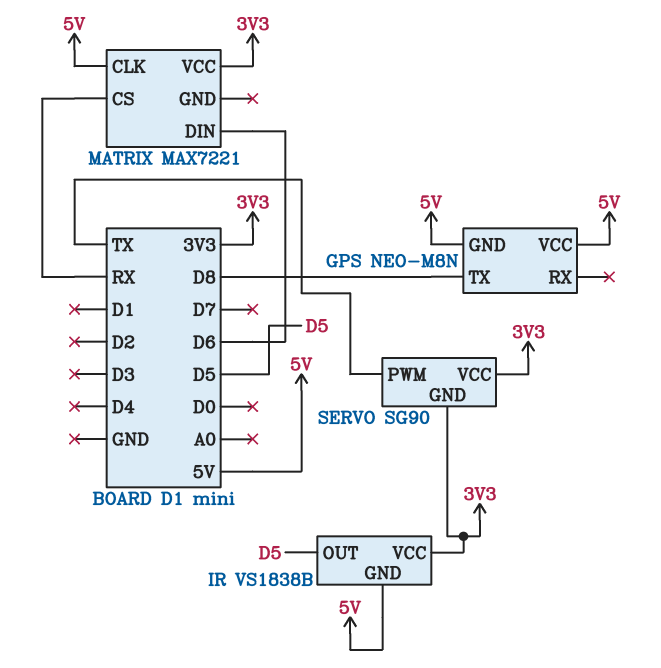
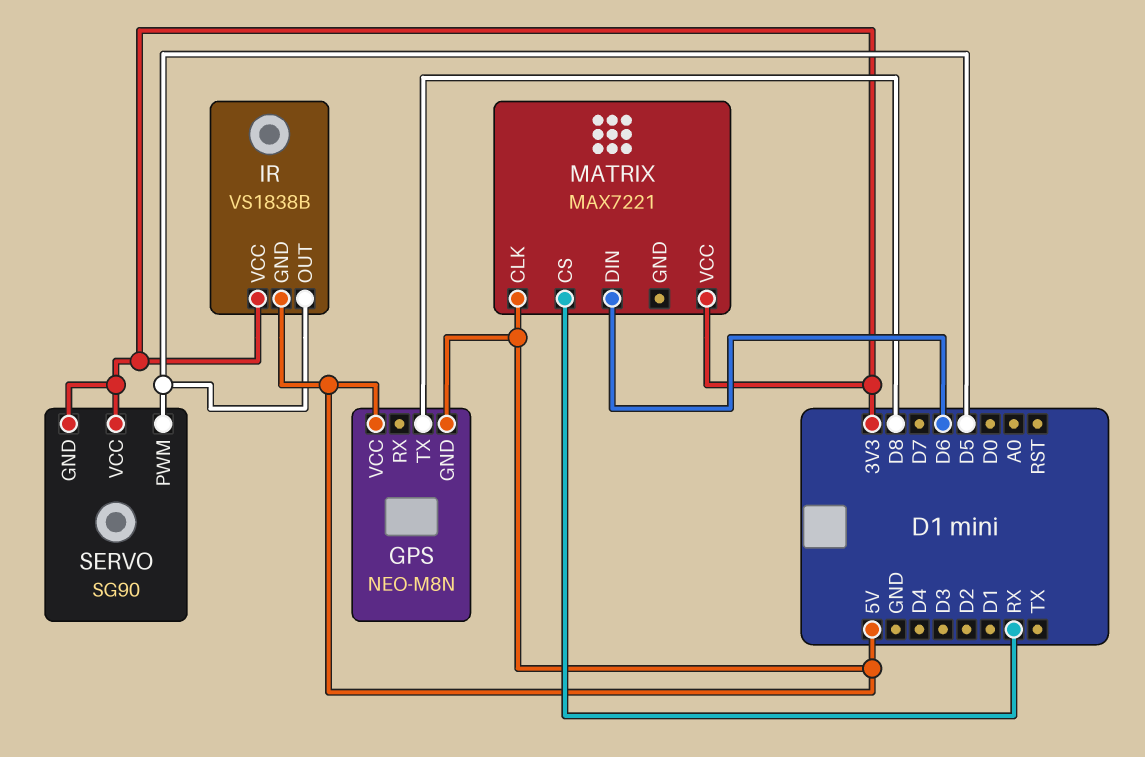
SERVO pin PWM: TX -> D5

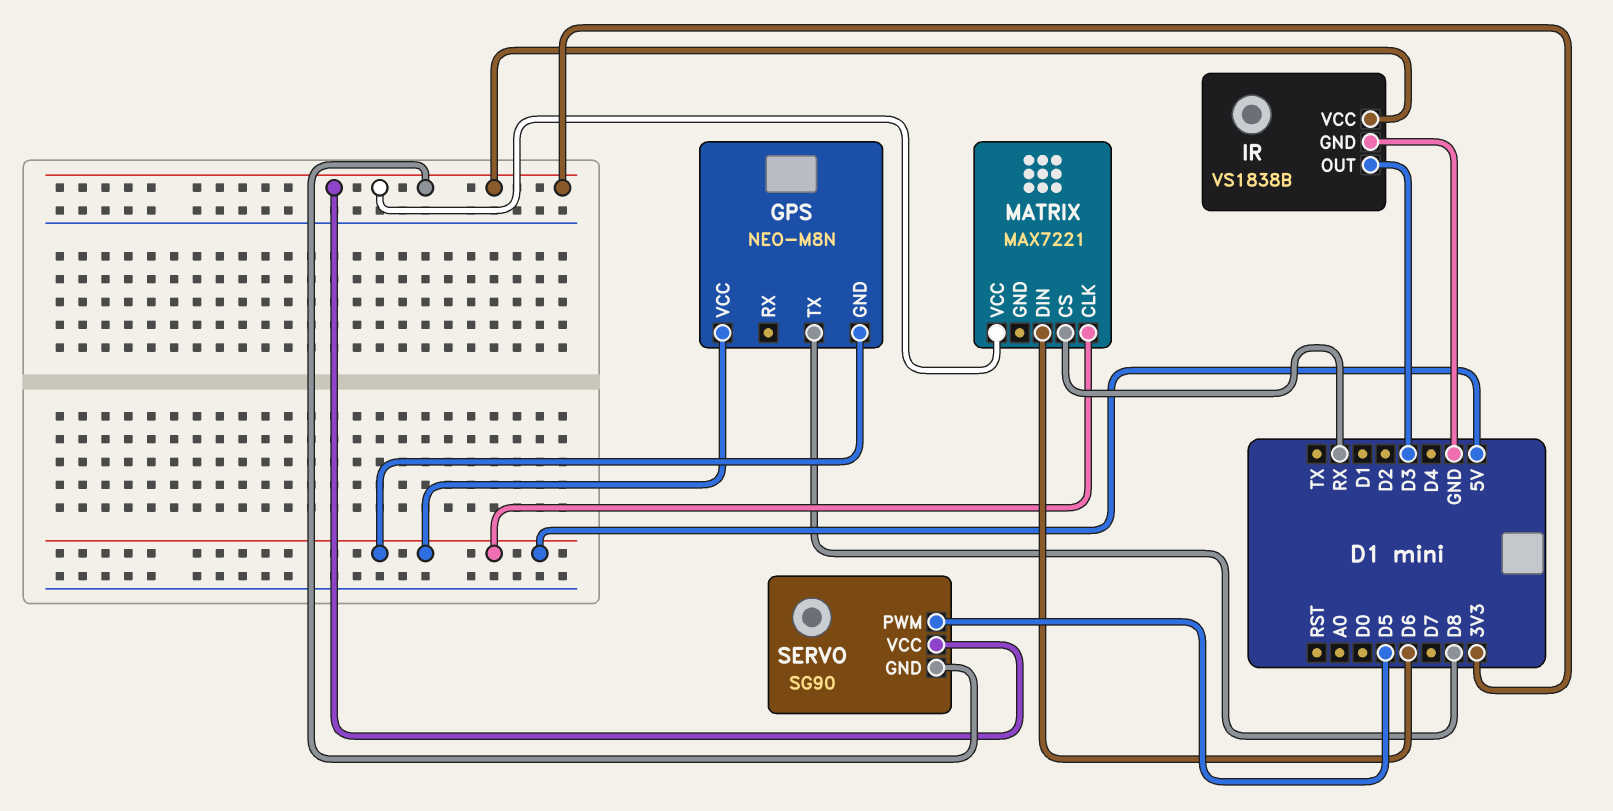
IR pin GND: 5V -> GND
IR pin OUT: D5 -> D3

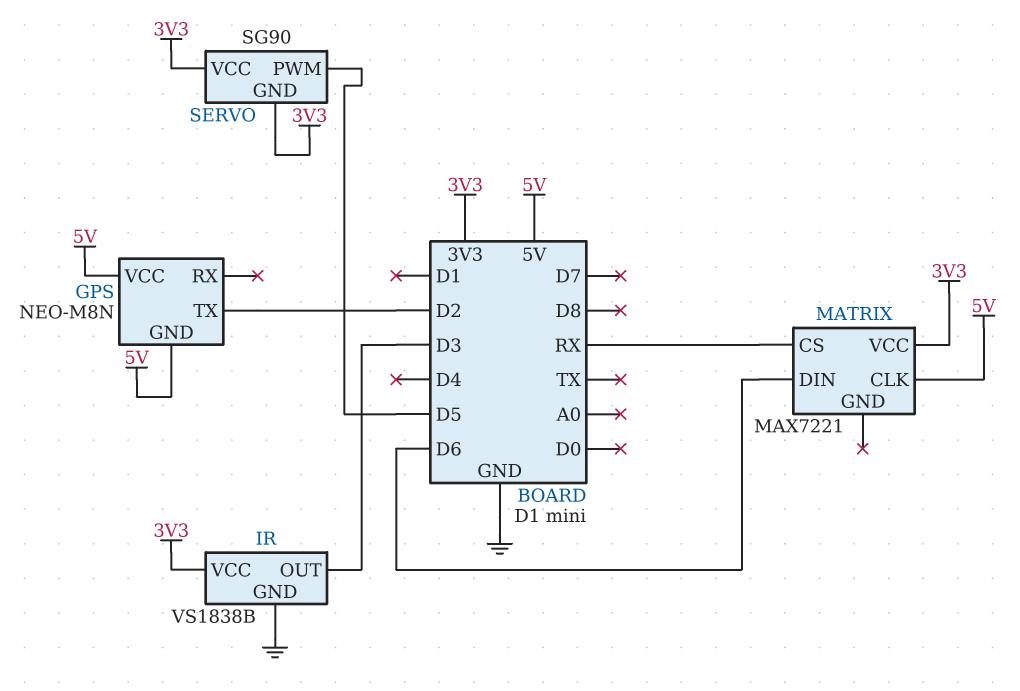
GPS pin TX: D8 -> D2

